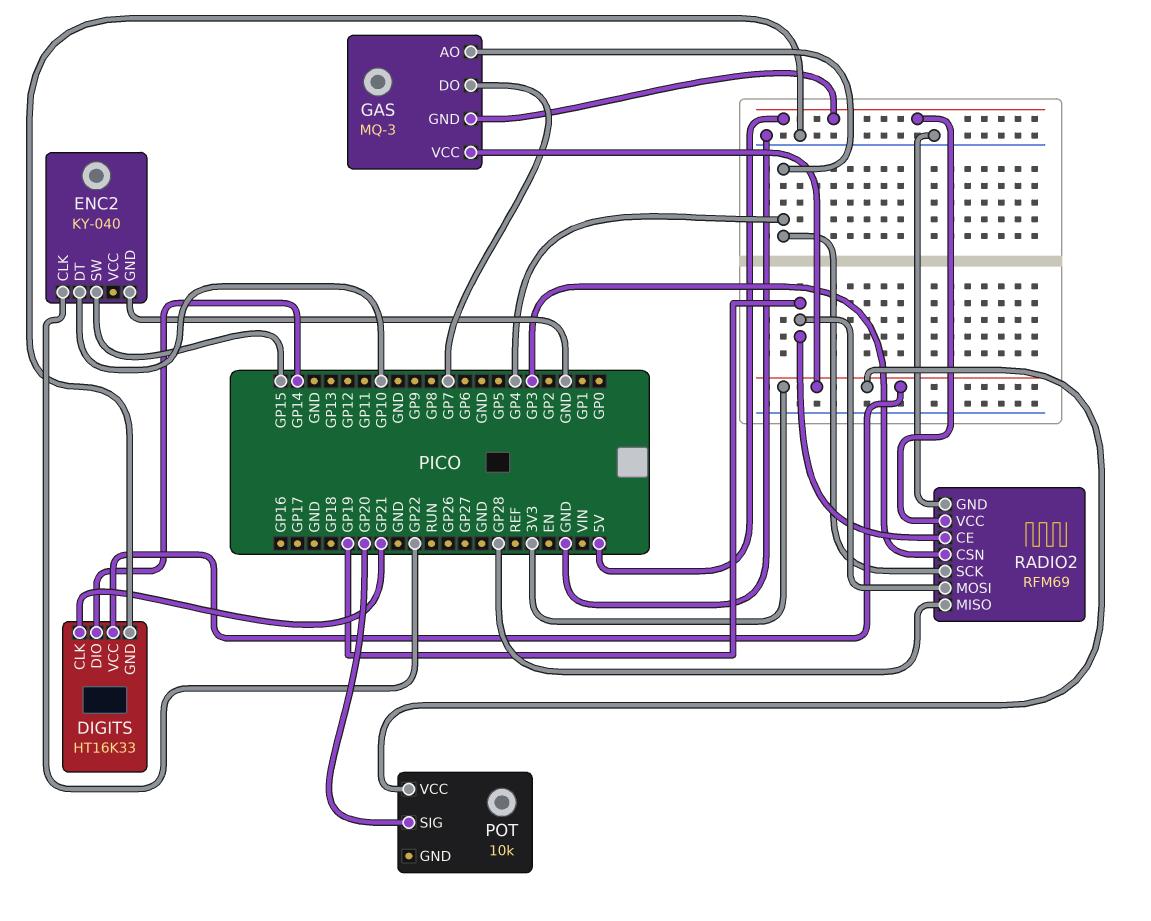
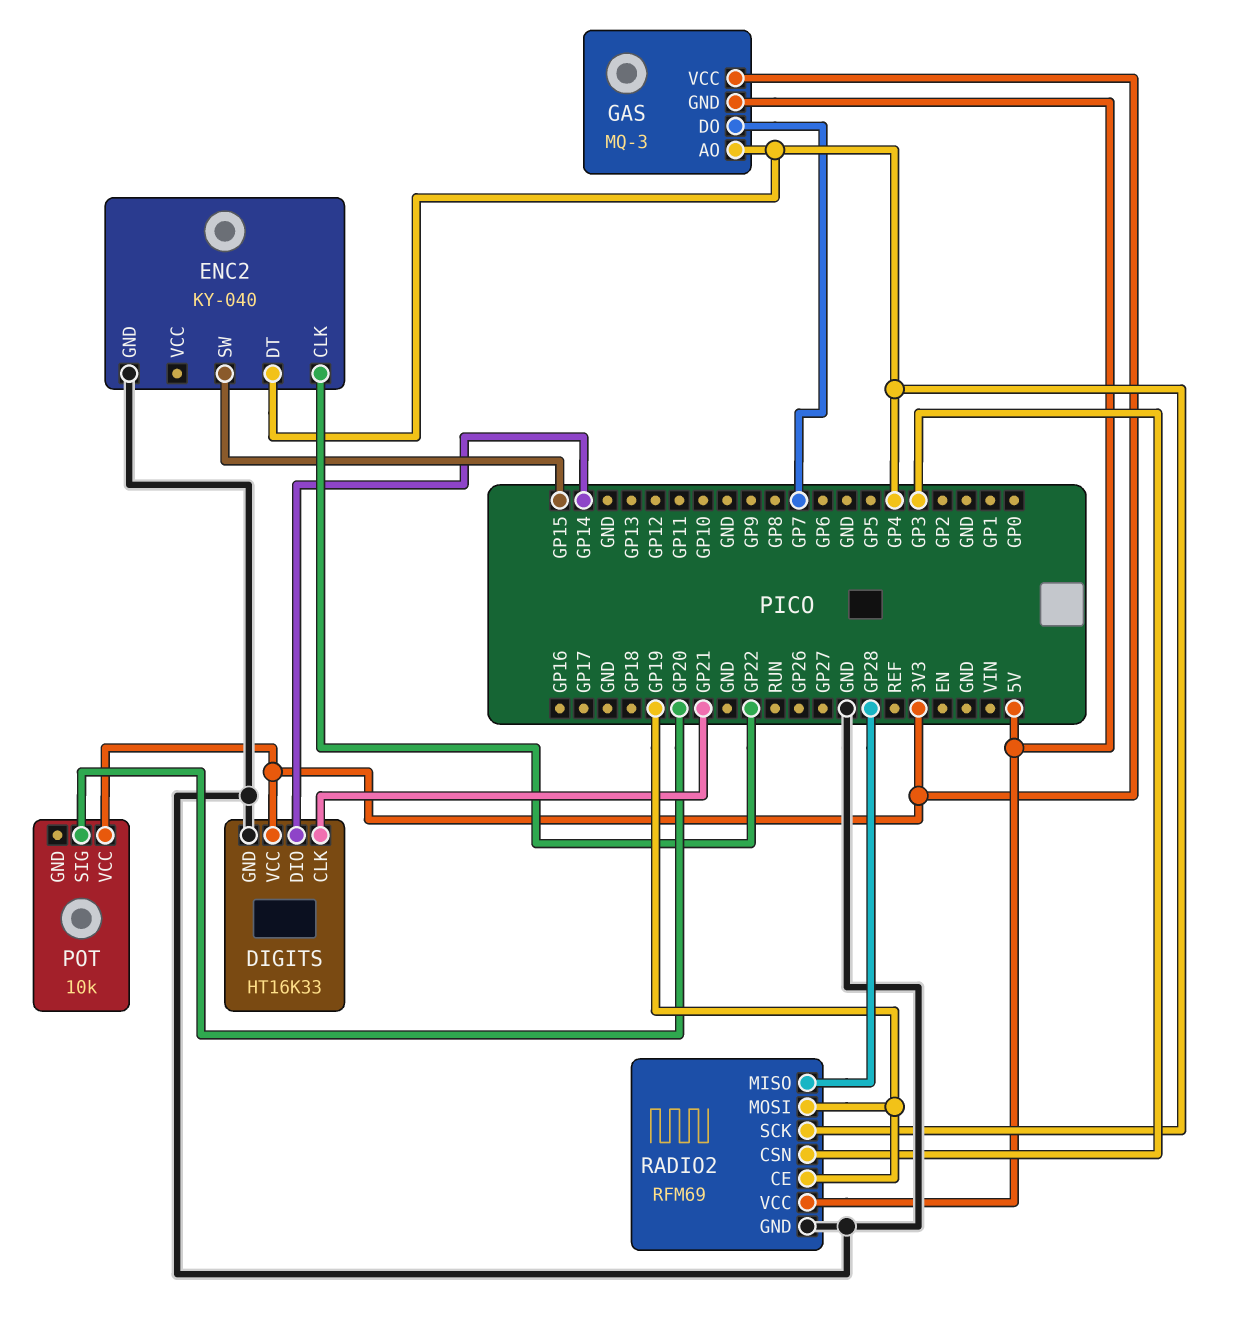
ENC2 pin DT: GP10 -> GP4

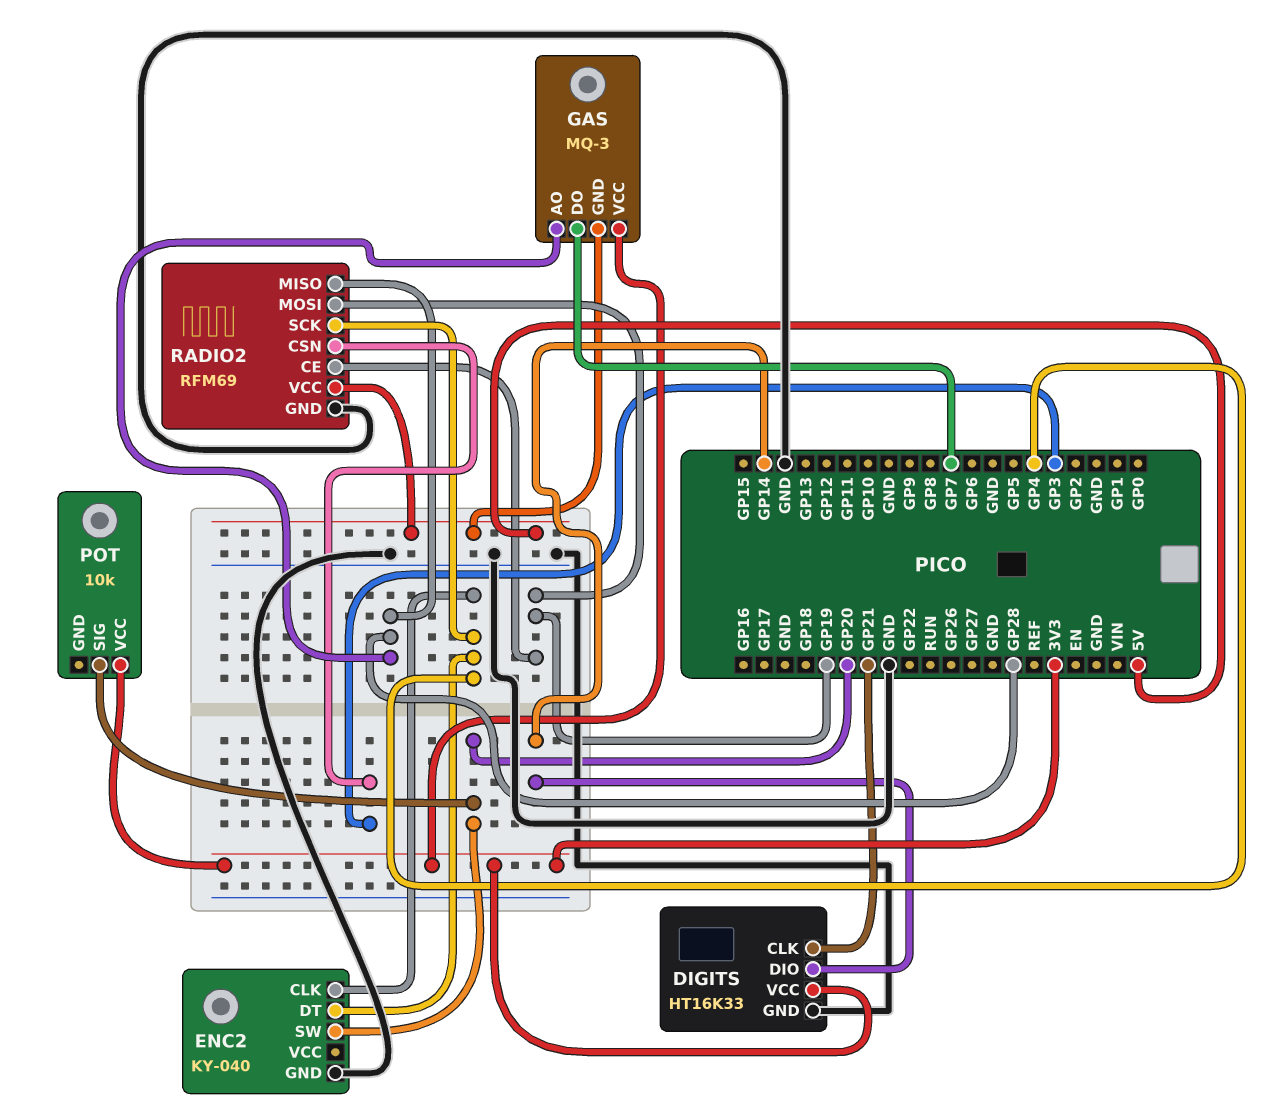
ENC2 pin CLK: GP22 -> GP4
ENC2 pin SW: GP15 -> GP20
GAS pin AO: GP4 -> GP28

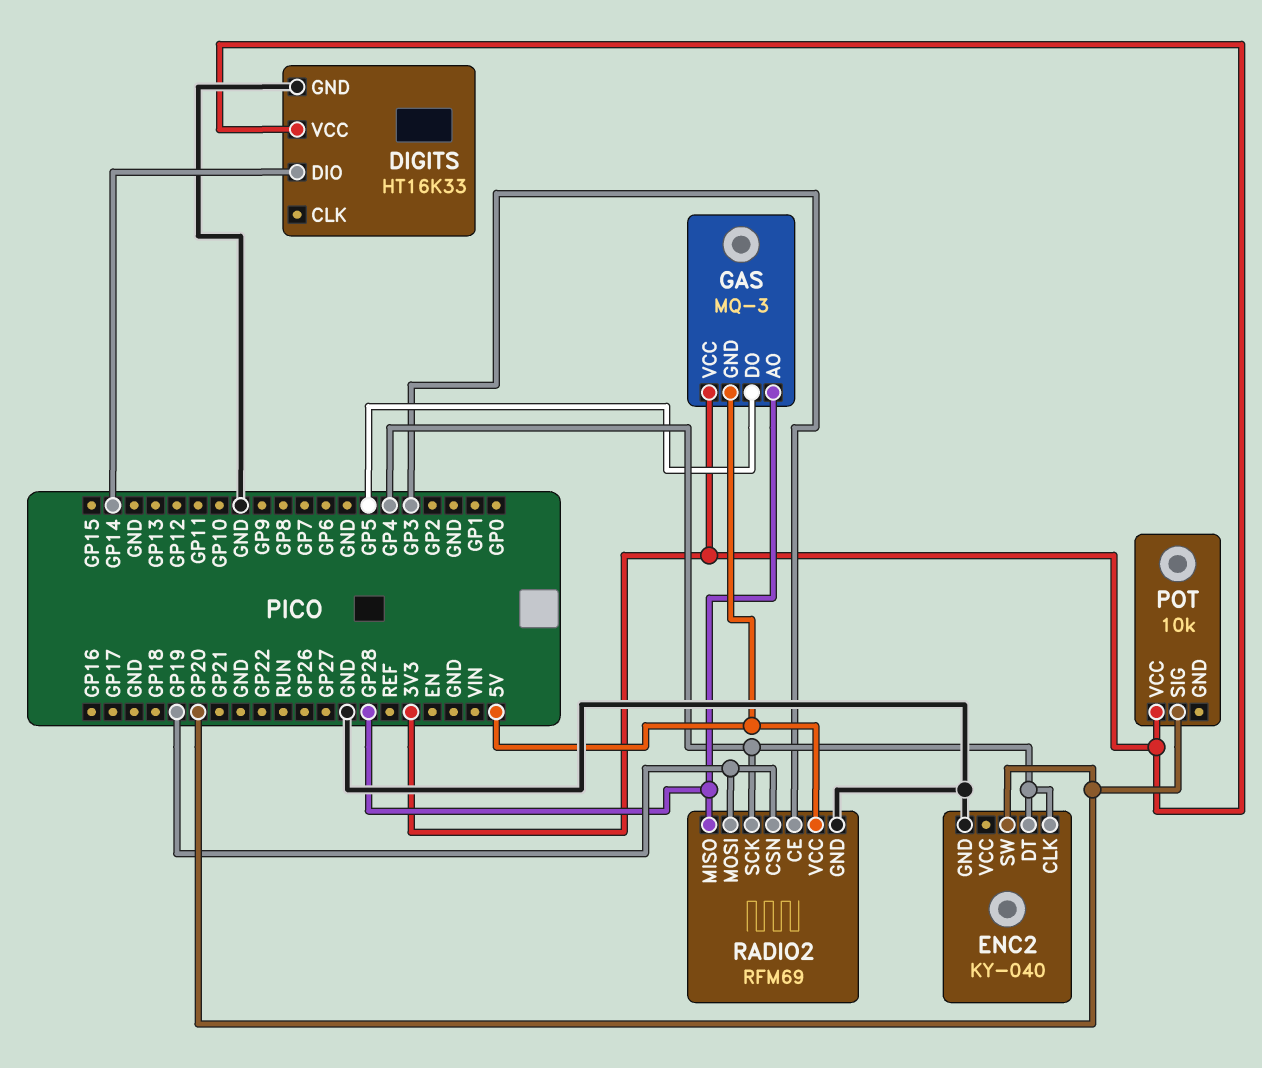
DIGITS pin CLK: GP21 -> none
GAS pin DO: GP7 -> GP5
RADIO2 pin CE: GP19 -> GP3
RADIO2 pin CSN: GP3 -> GP19

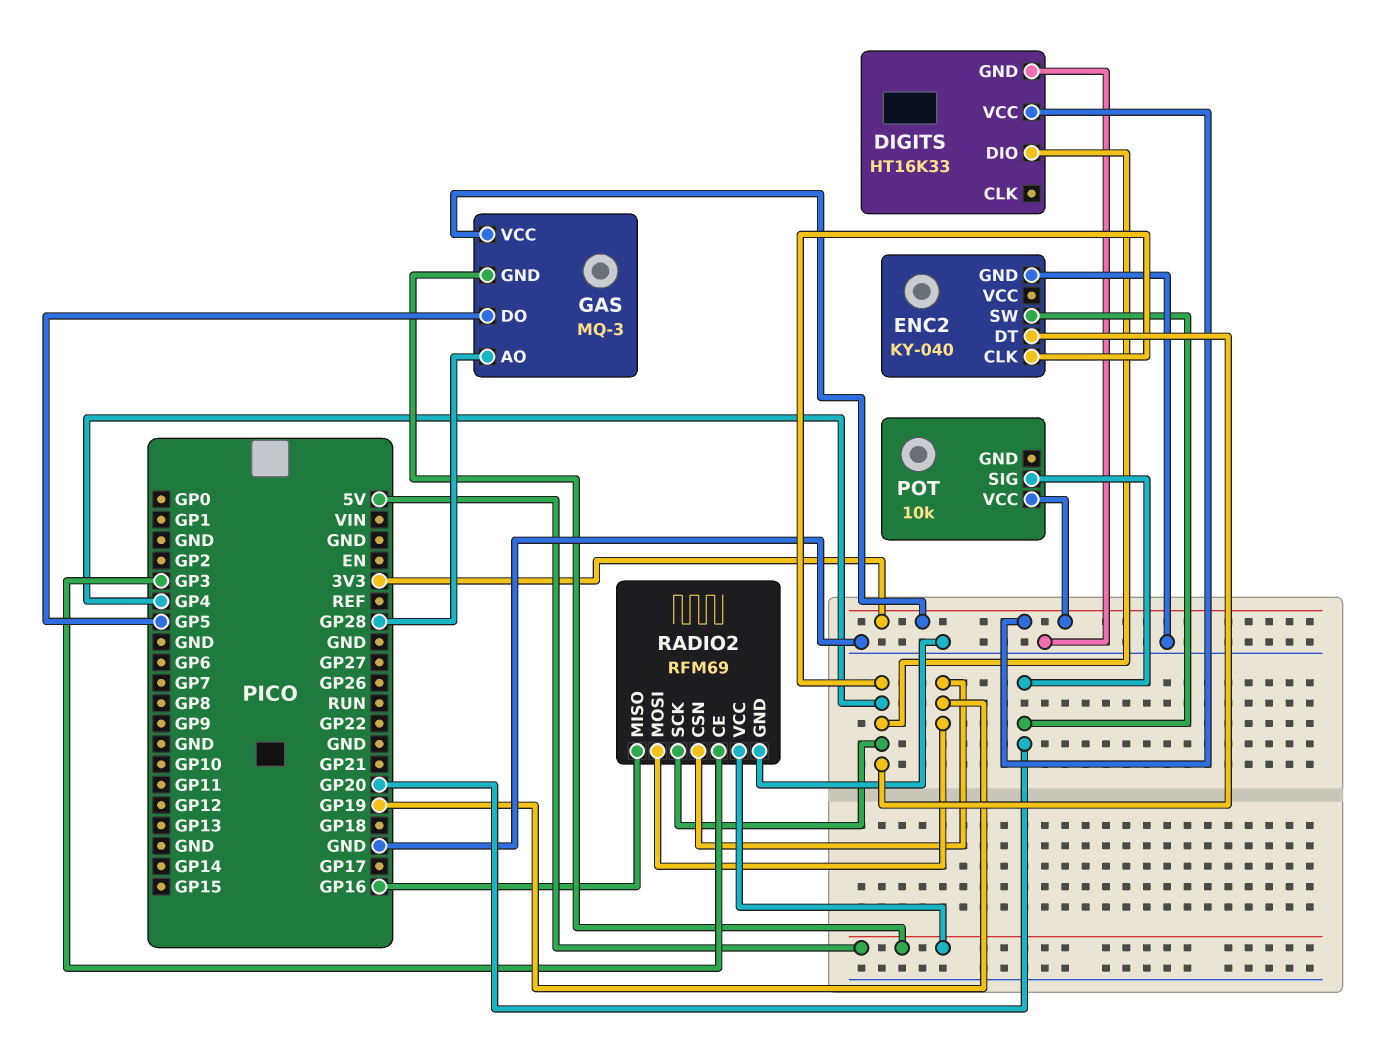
DIGITS pin DIO: GP14 -> GP4
RADIO2 pin MISO: GP28 -> GP16

